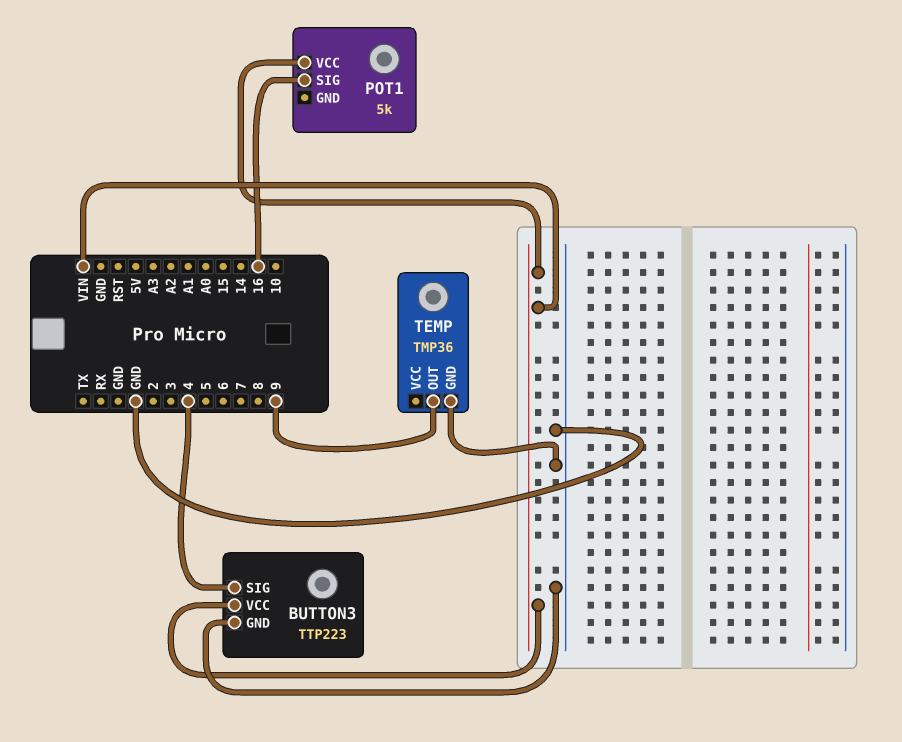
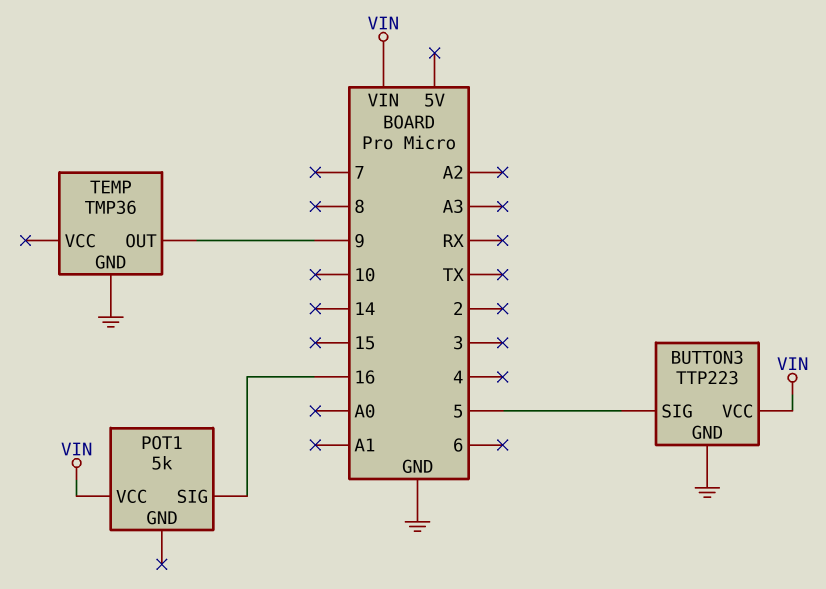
BUTTON3 pin SIG: 4 -> 5

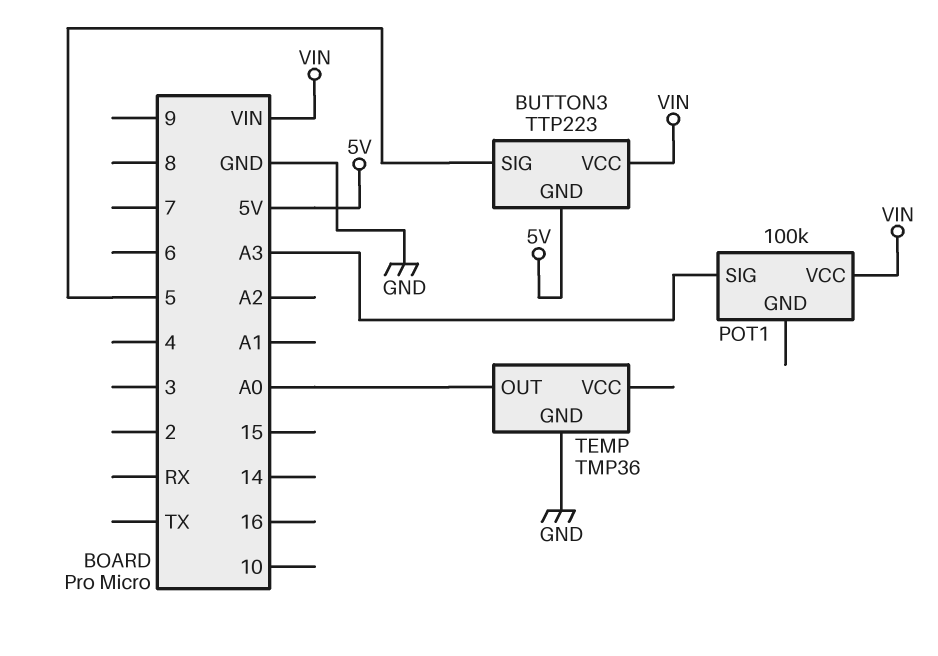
BUTTON3 pin GND: GND -> 5V
POT1: 5k -> 100k
POT1 pin SIG: 16 -> A3
TEMP pin OUT: 9 -> A0

